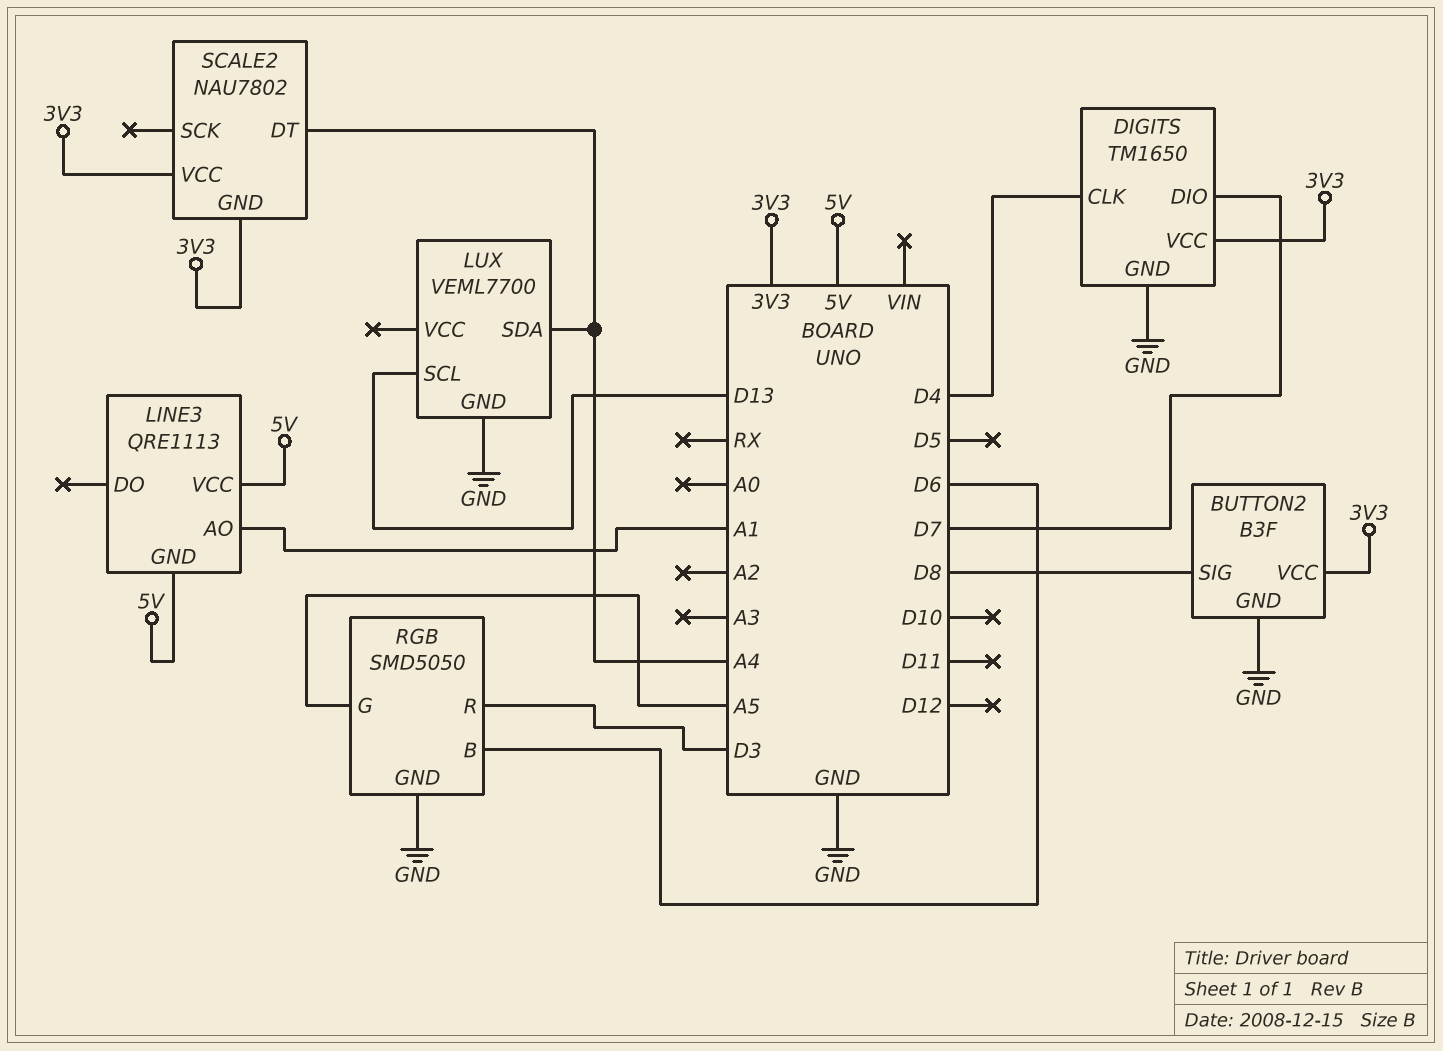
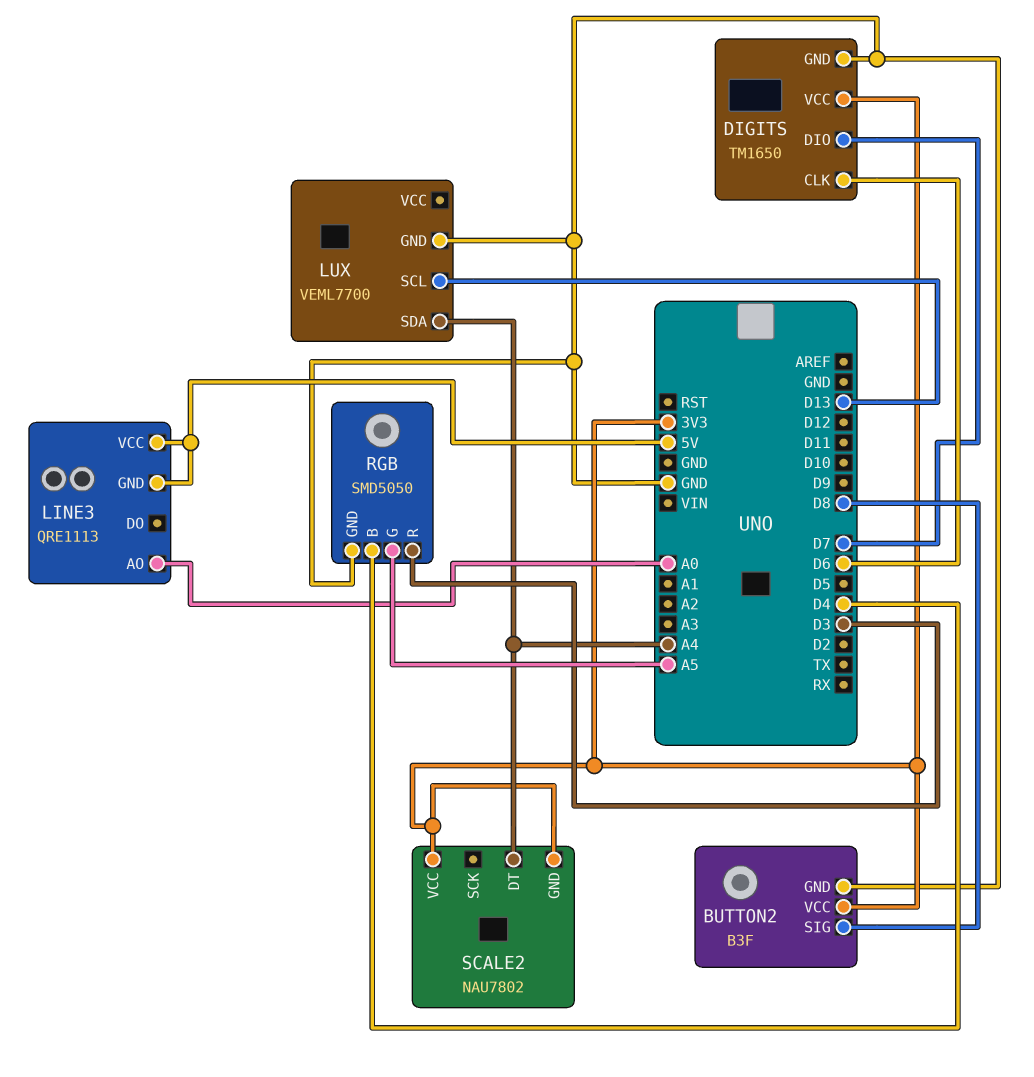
DIGITS pin CLK: D4 -> D6
LINE3 pin AO: A1 -> A0
RGB pin B: D6 -> D4

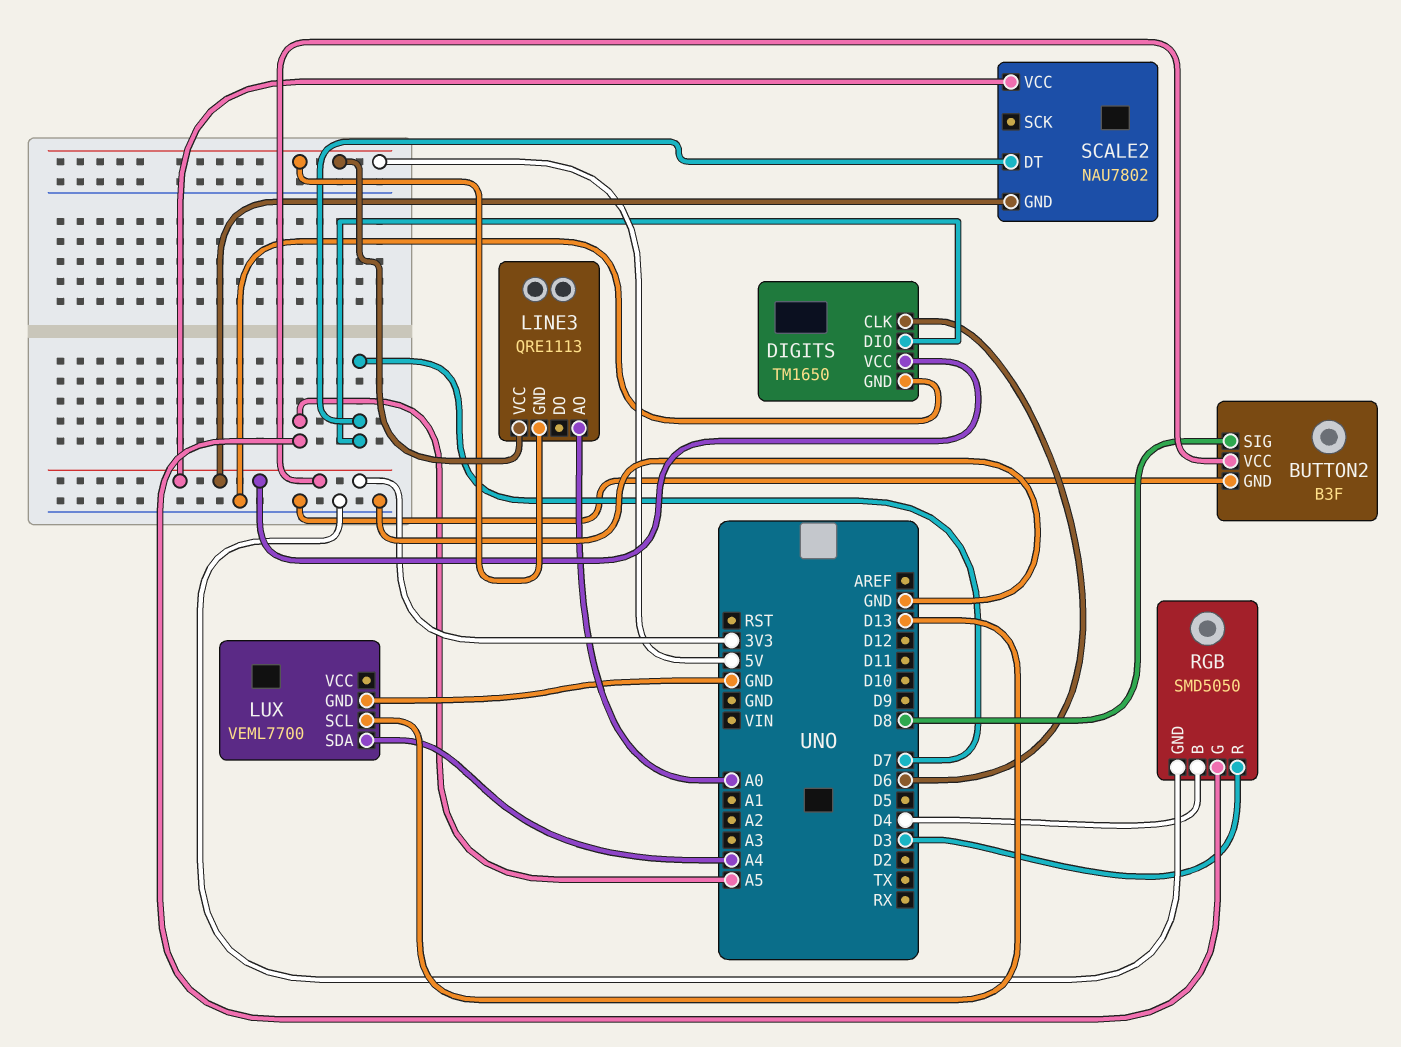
SCALE2 pin DT: A4 -> D7

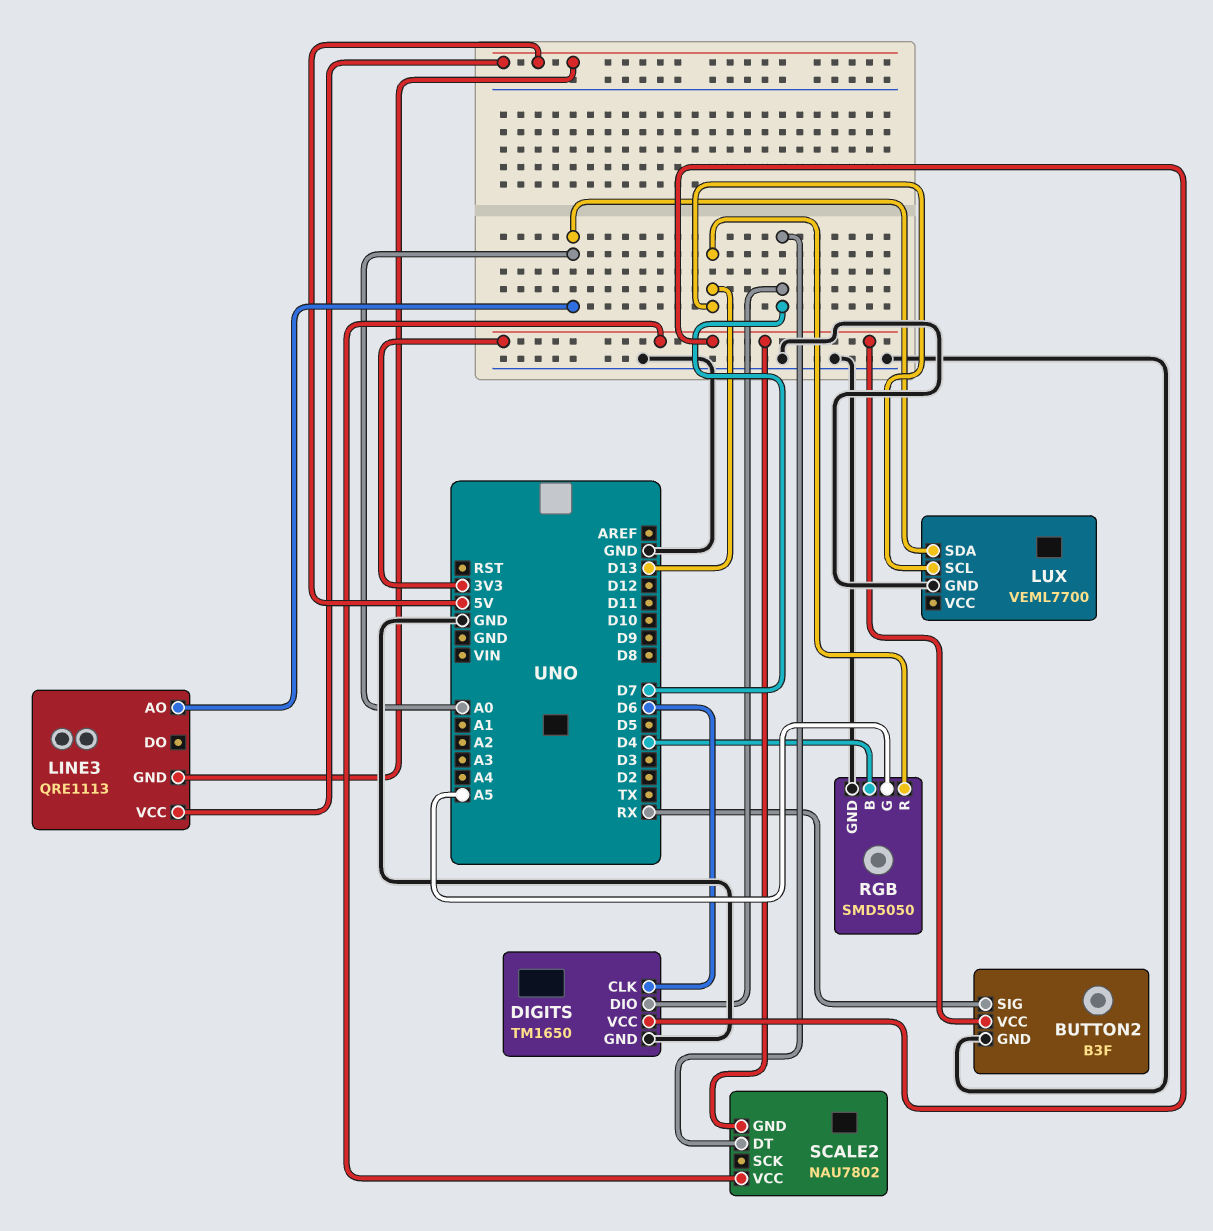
BUTTON2 pin SIG: D8 -> RX
LUX pin SDA: A4 -> A0
RGB pin R: D3 -> D13

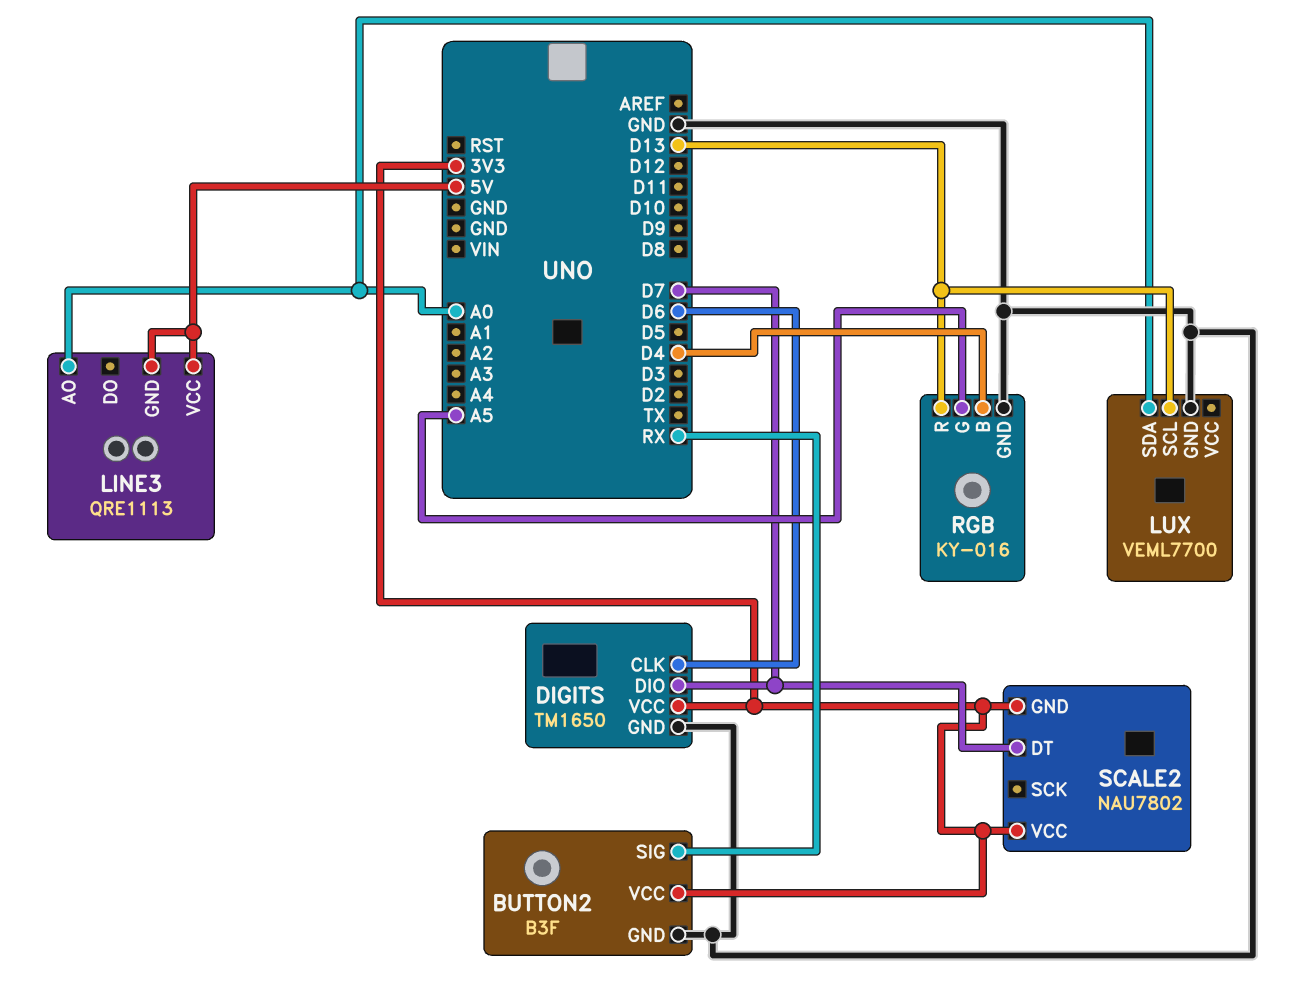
RGB: SMD5050 -> KY-016

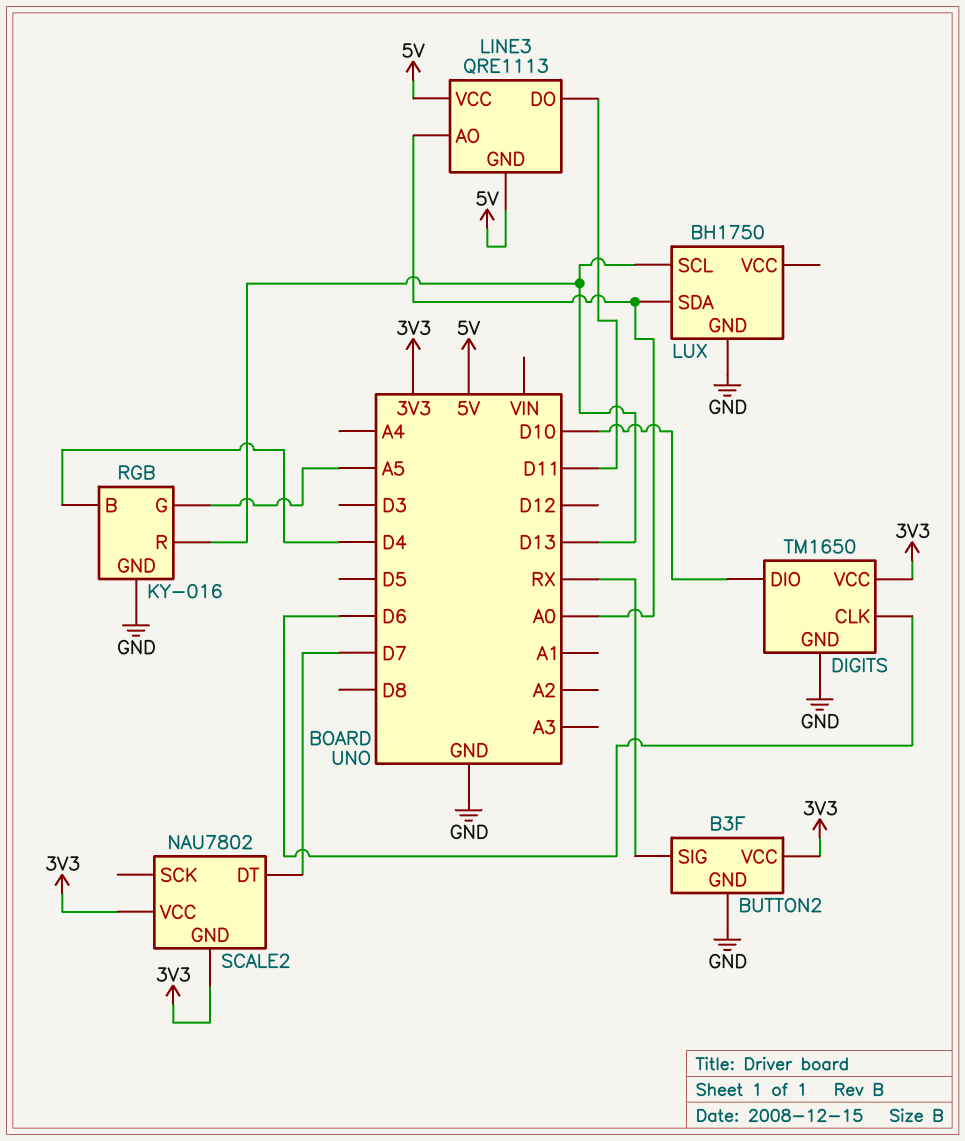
DIGITS pin DIO: D7 -> D10
LINE3 pin DO: none -> D11
LUX: VEML7700 -> BH1750

